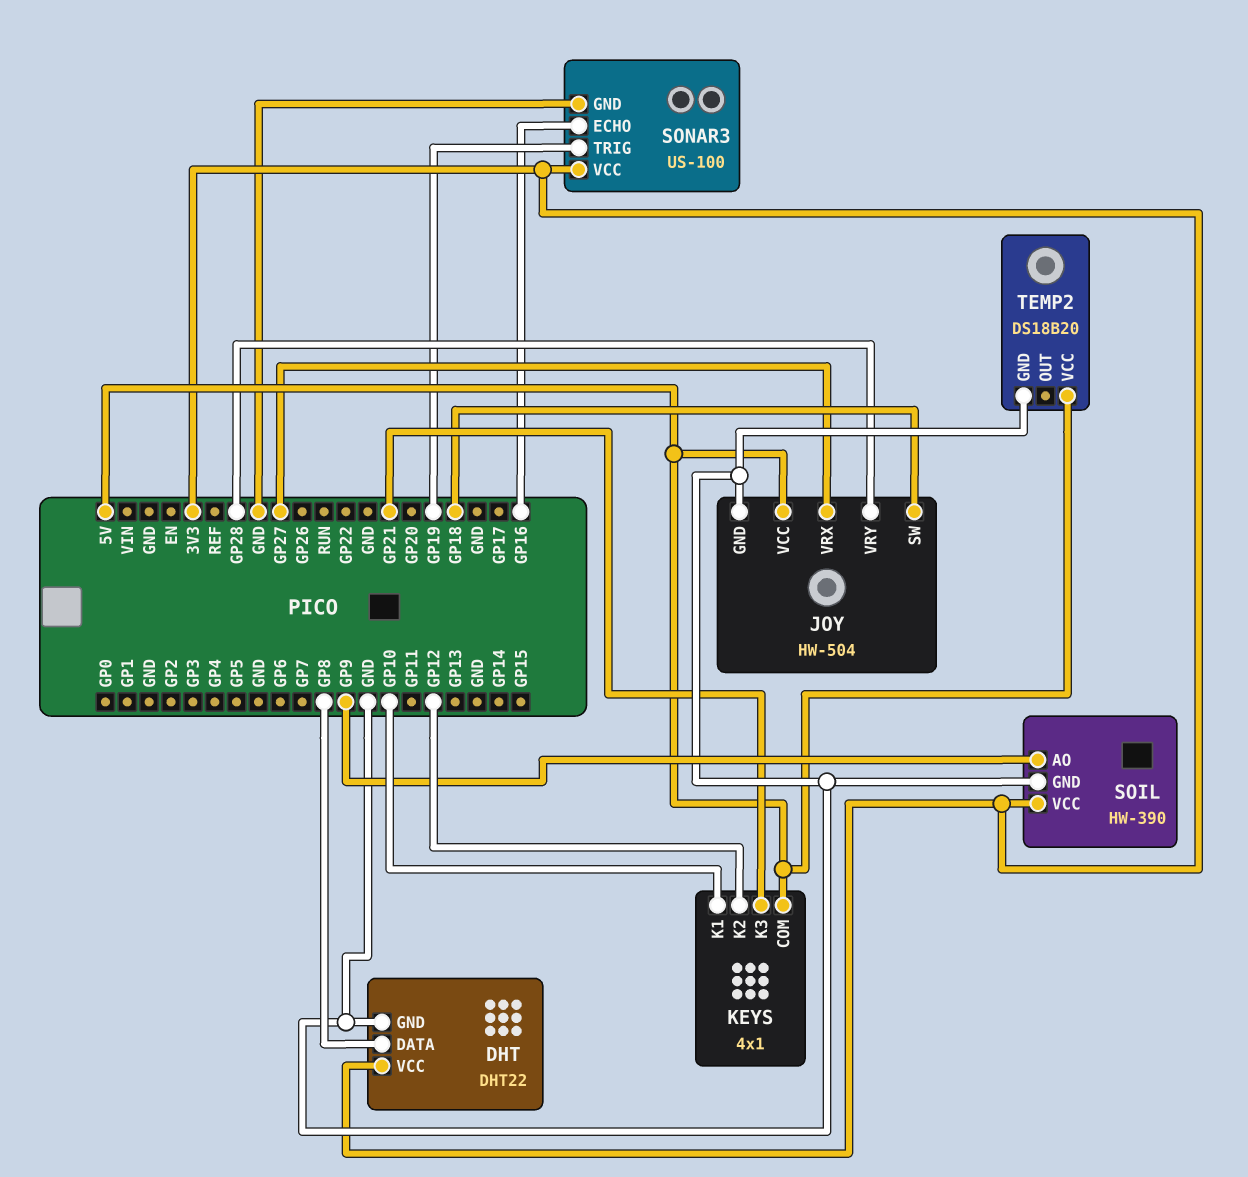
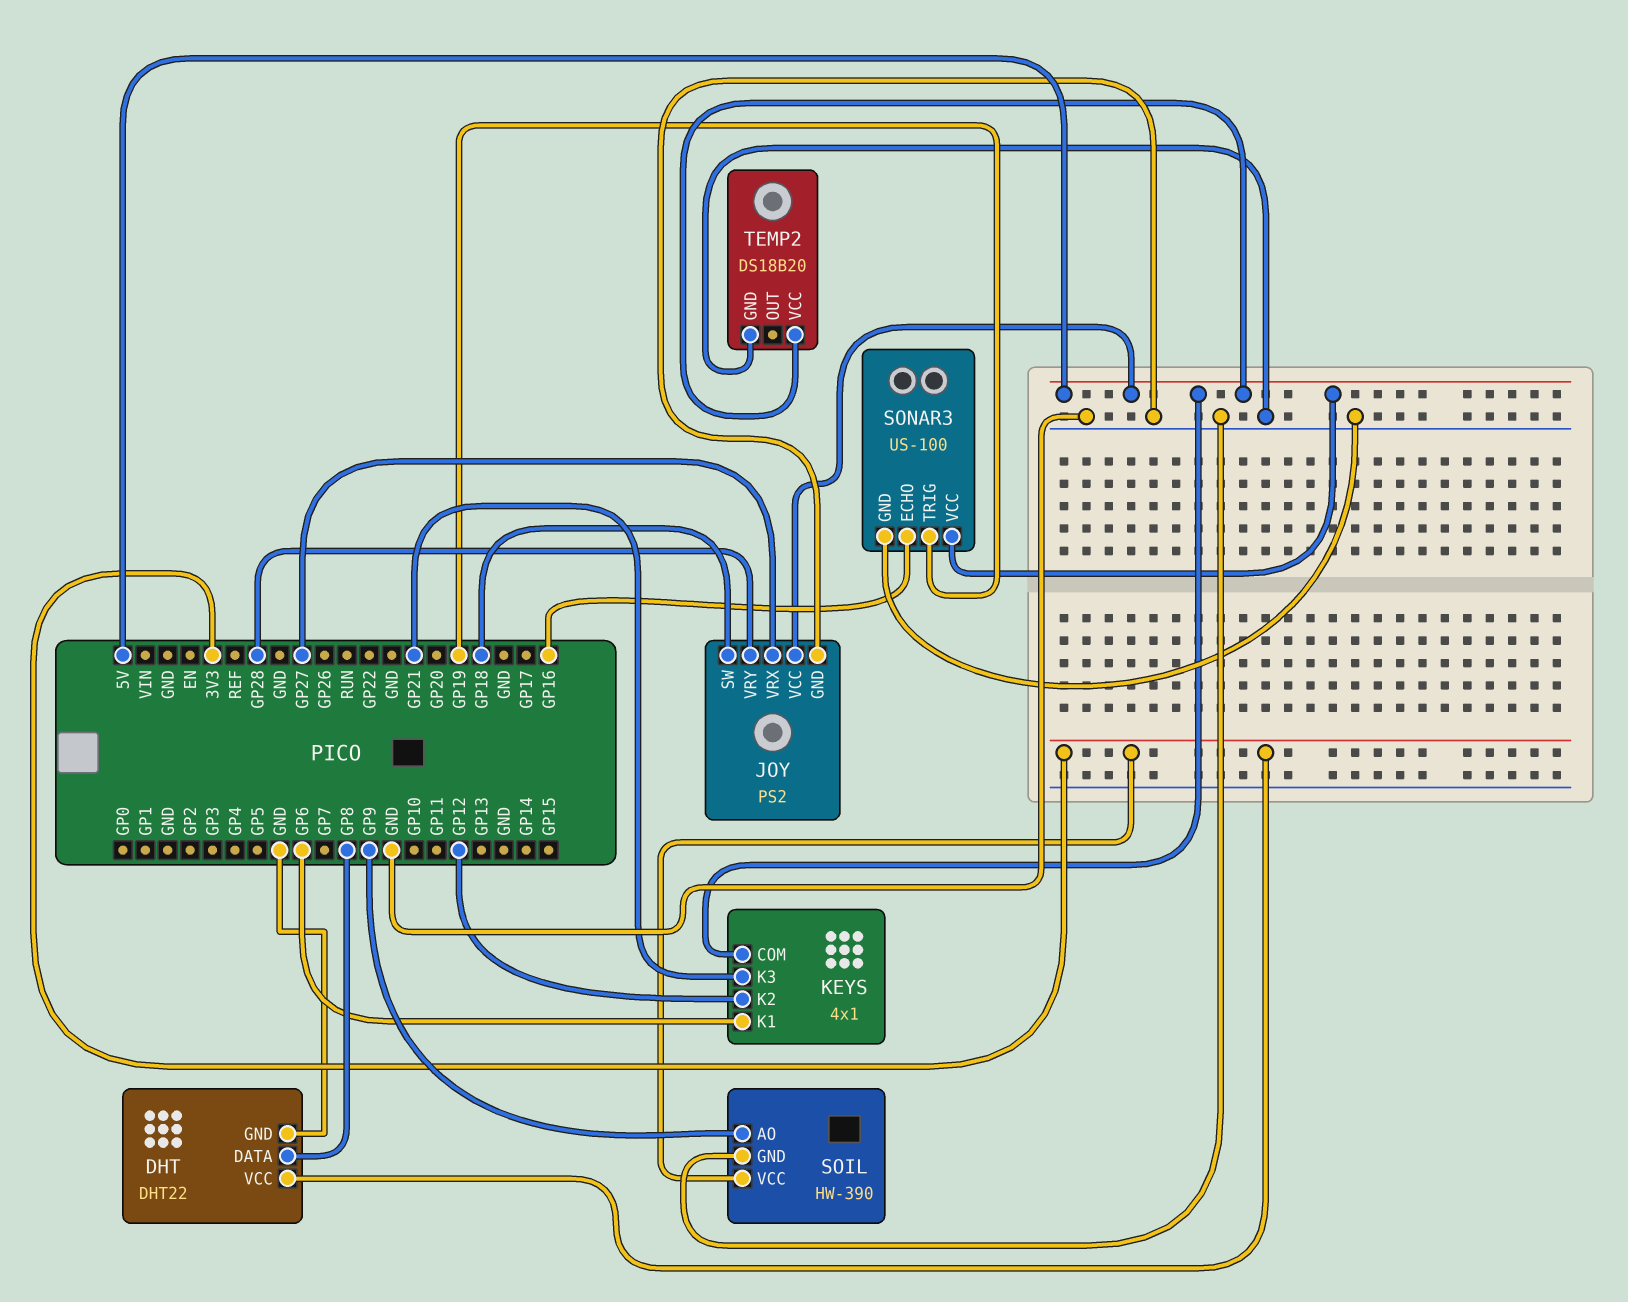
JOY: HW-504 -> PS2
KEYS pin K1: GP10 -> GP6
SONAR3 pin VCC: 3V3 -> 5V

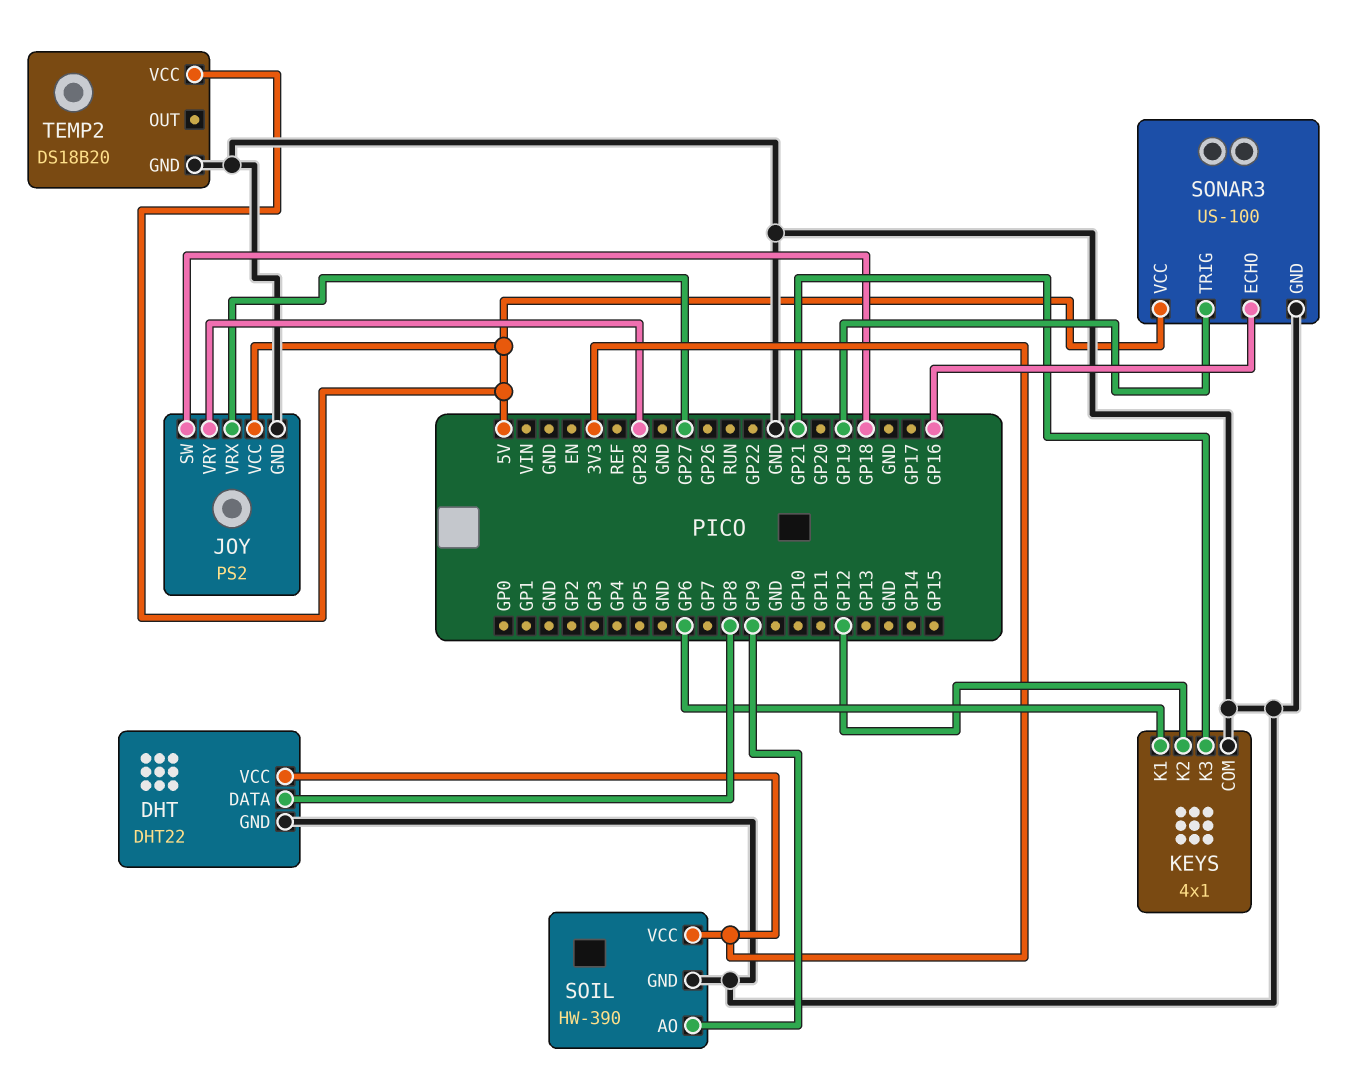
KEYS pin COM: 5V -> GND

